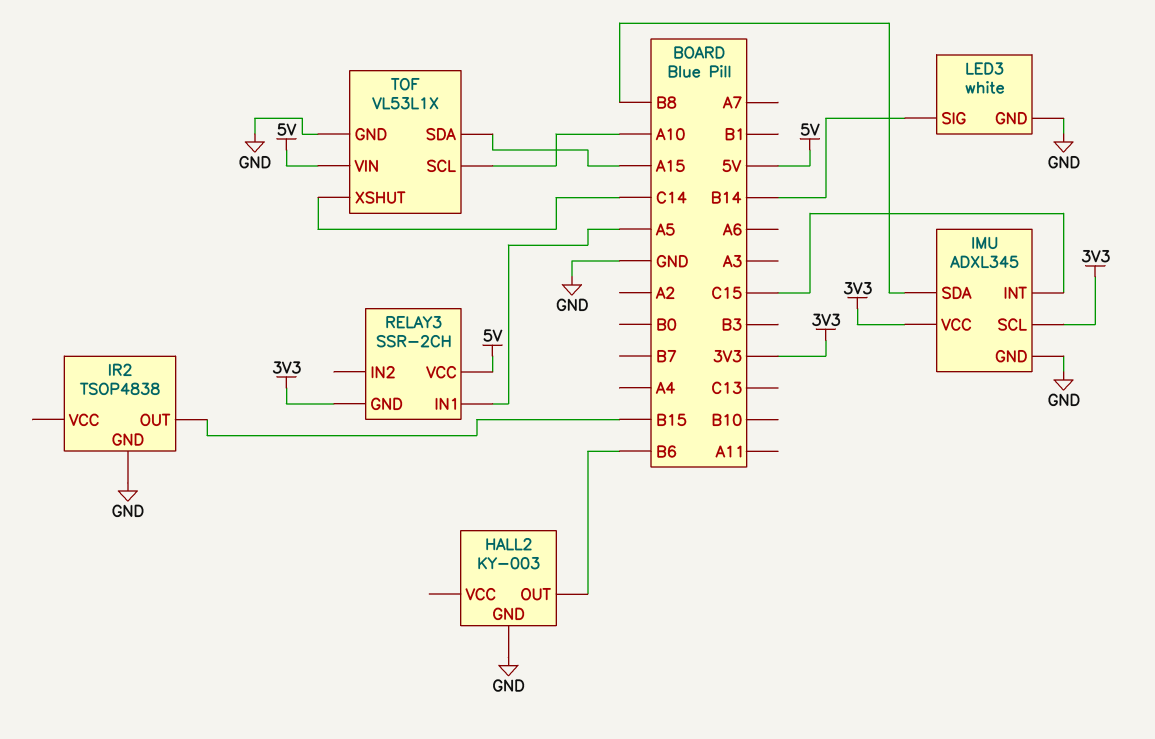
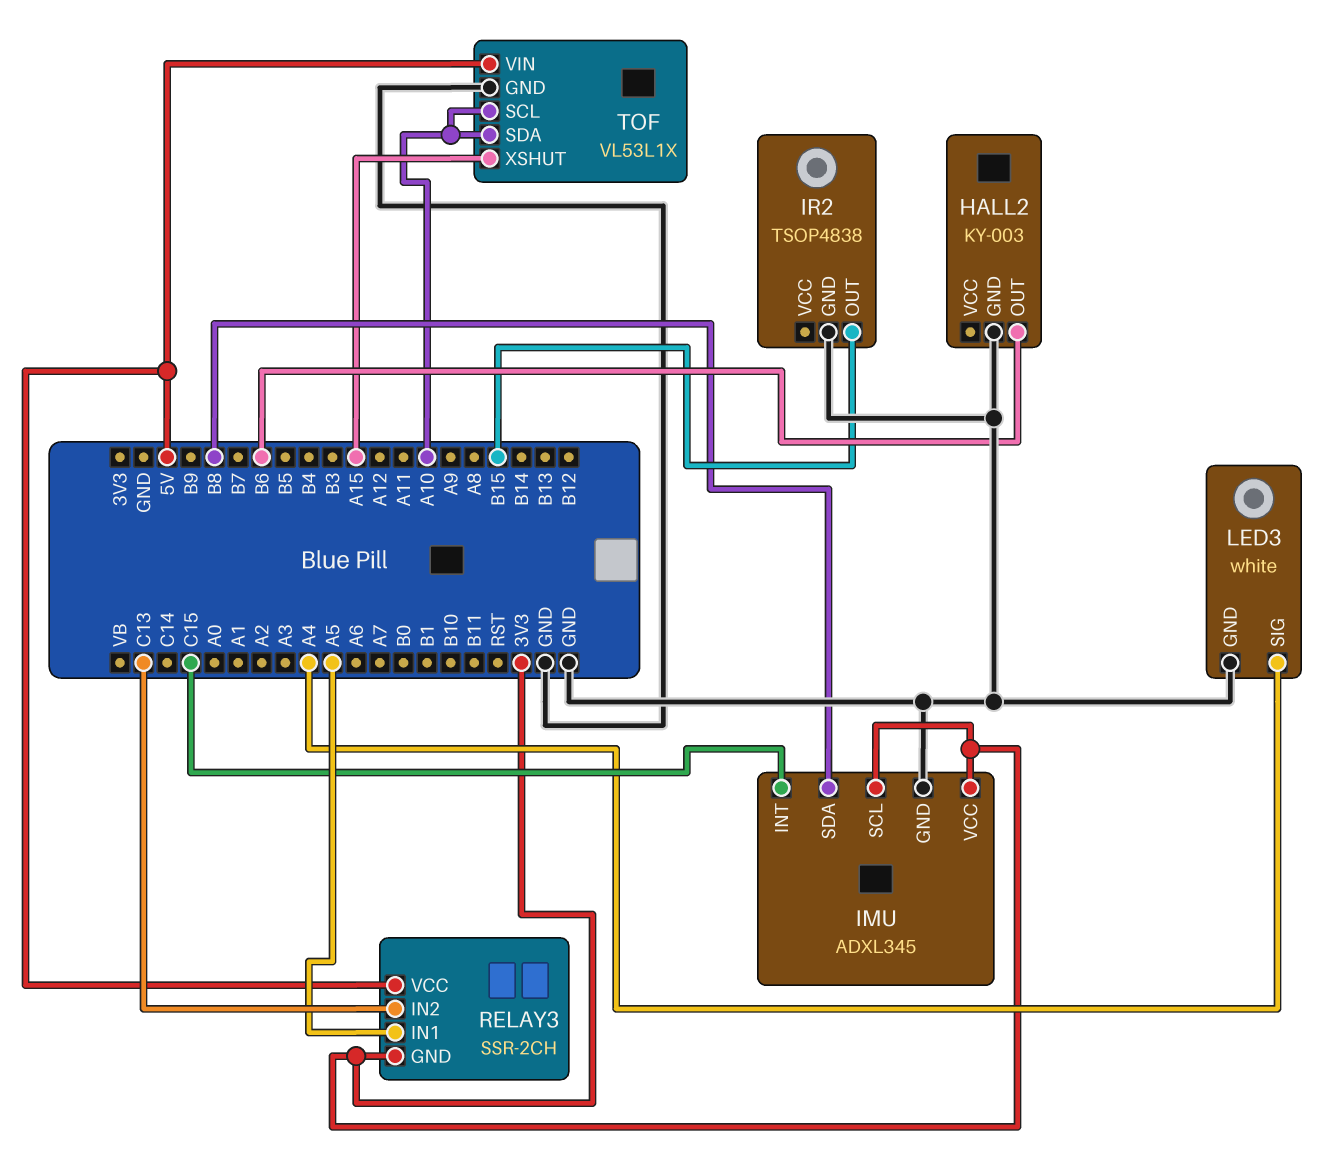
LED3 pin SIG: B14 -> A4
RELAY3 pin IN2: none -> C13
TOF pin SDA: A15 -> A10
TOF pin XSHUT: C14 -> A15

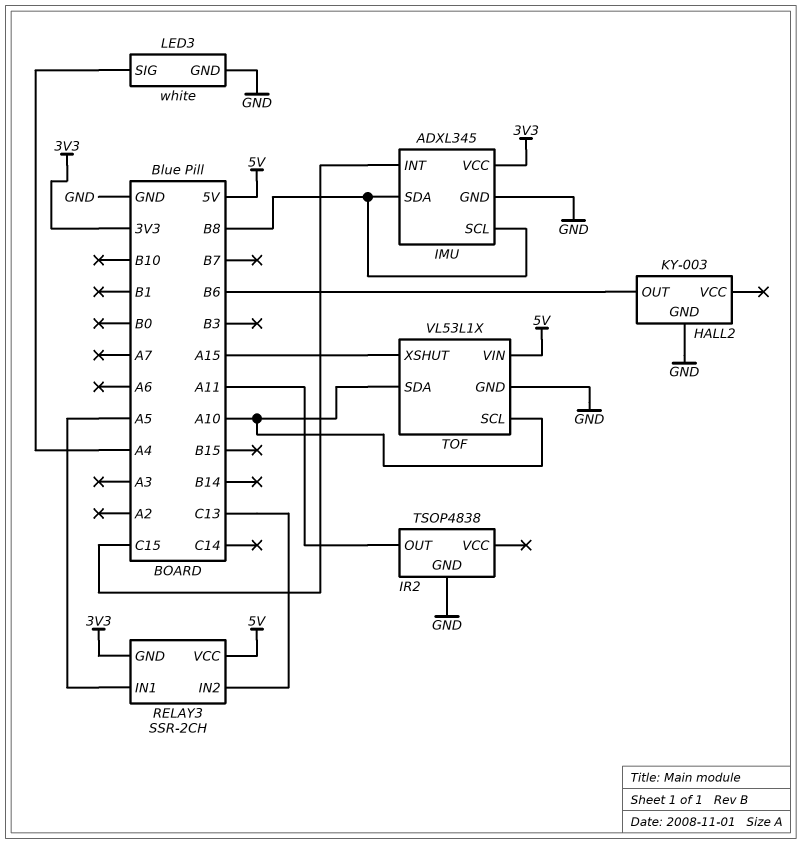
IMU pin SCL: 3V3 -> B8
IR2 pin OUT: B15 -> A11

